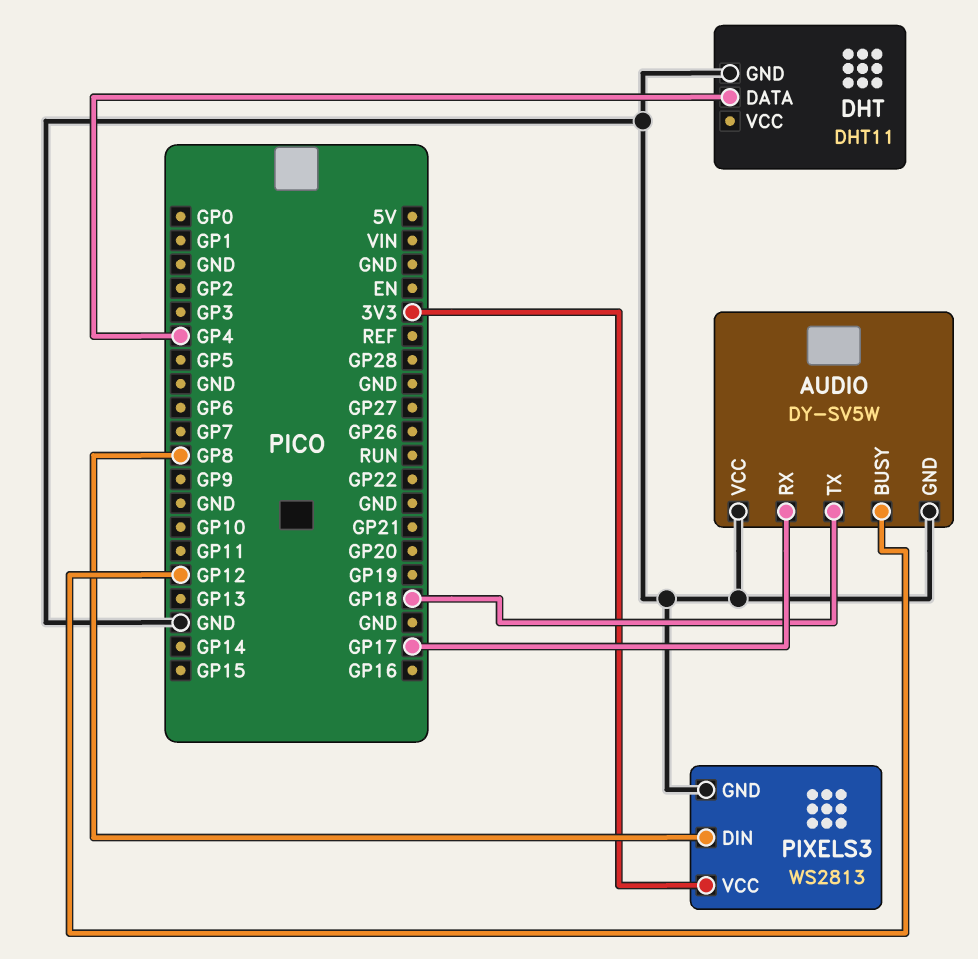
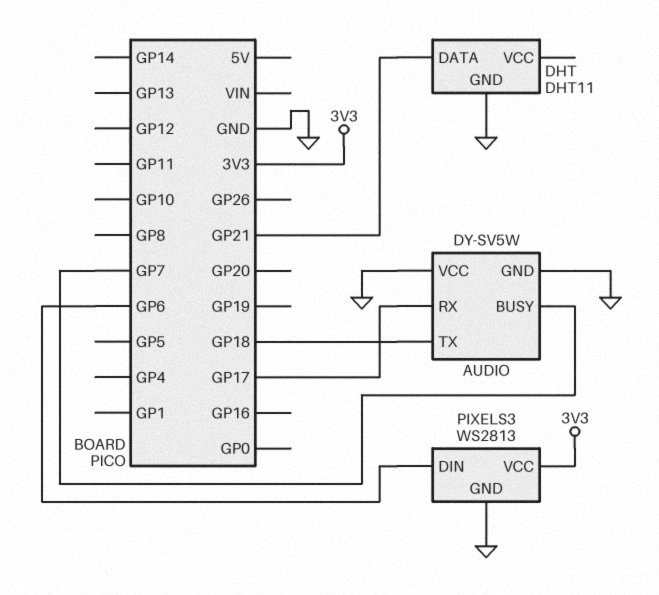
AUDIO pin BUSY: GP12 -> GP7
DHT pin DATA: GP4 -> GP21
PIXELS3 pin DIN: GP8 -> GP6

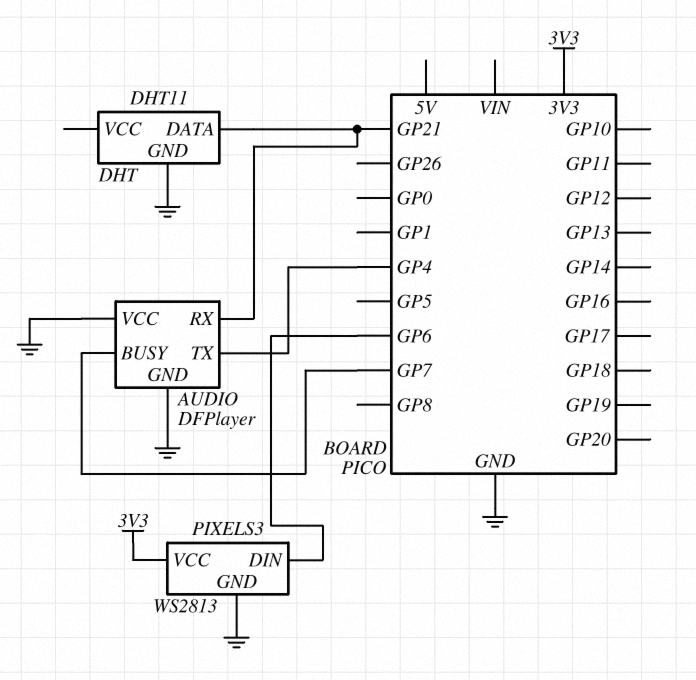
AUDIO: DY-SV5W -> DFPlayer
AUDIO pin RX: GP17 -> GP21
AUDIO pin TX: GP18 -> GP4

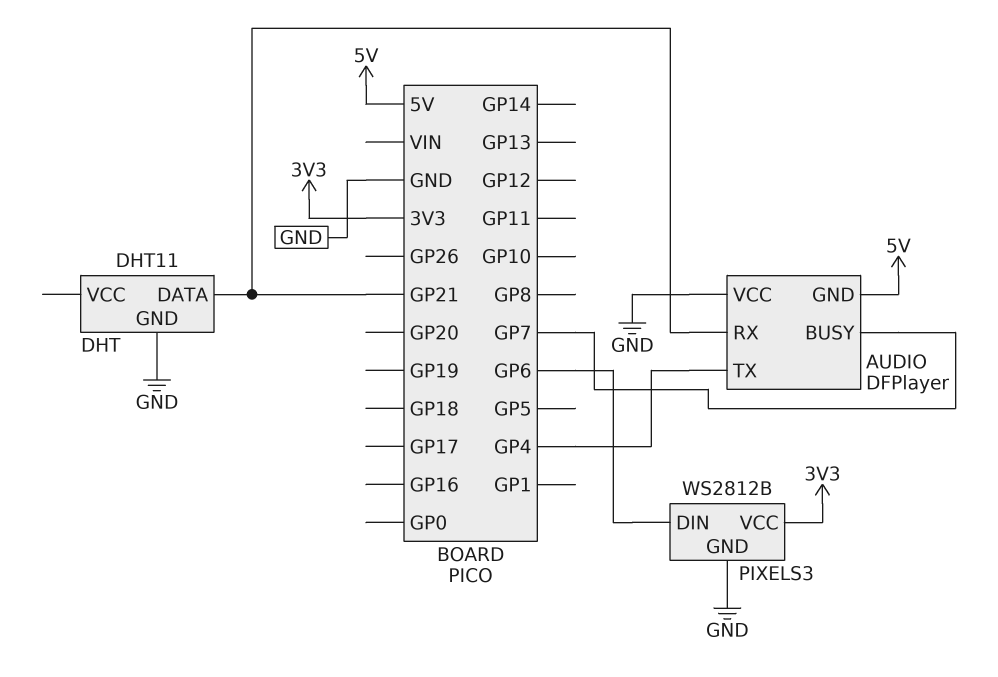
AUDIO pin GND: GND -> 5V
PIXELS3: WS2813 -> WS2812B

